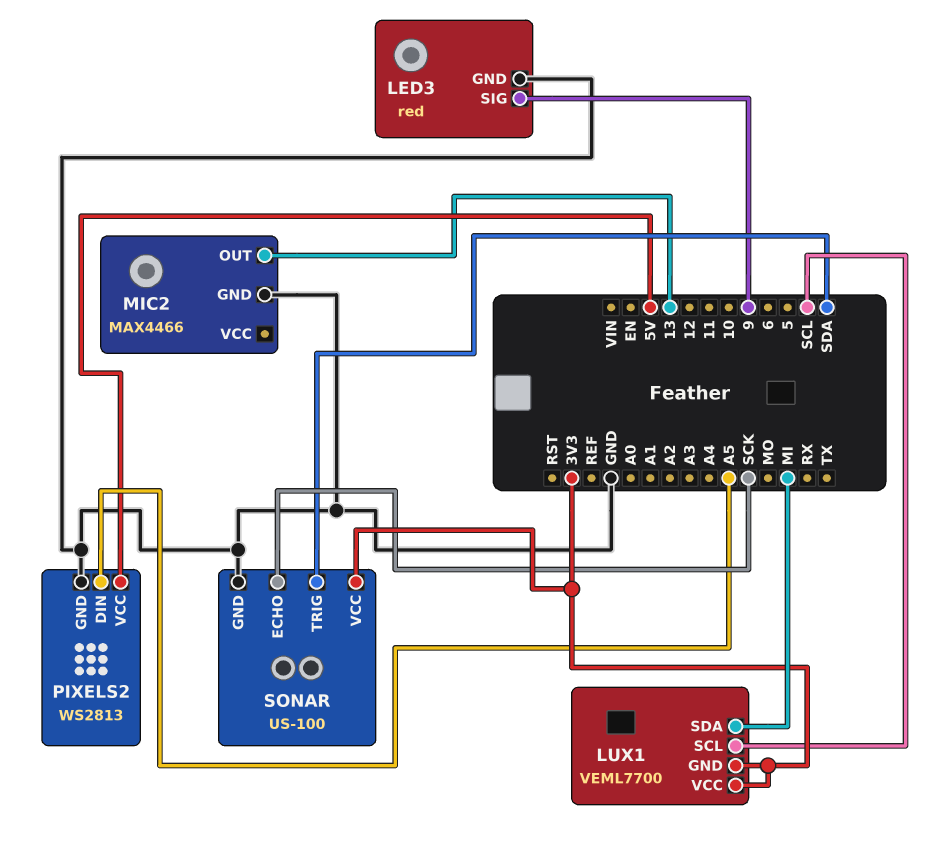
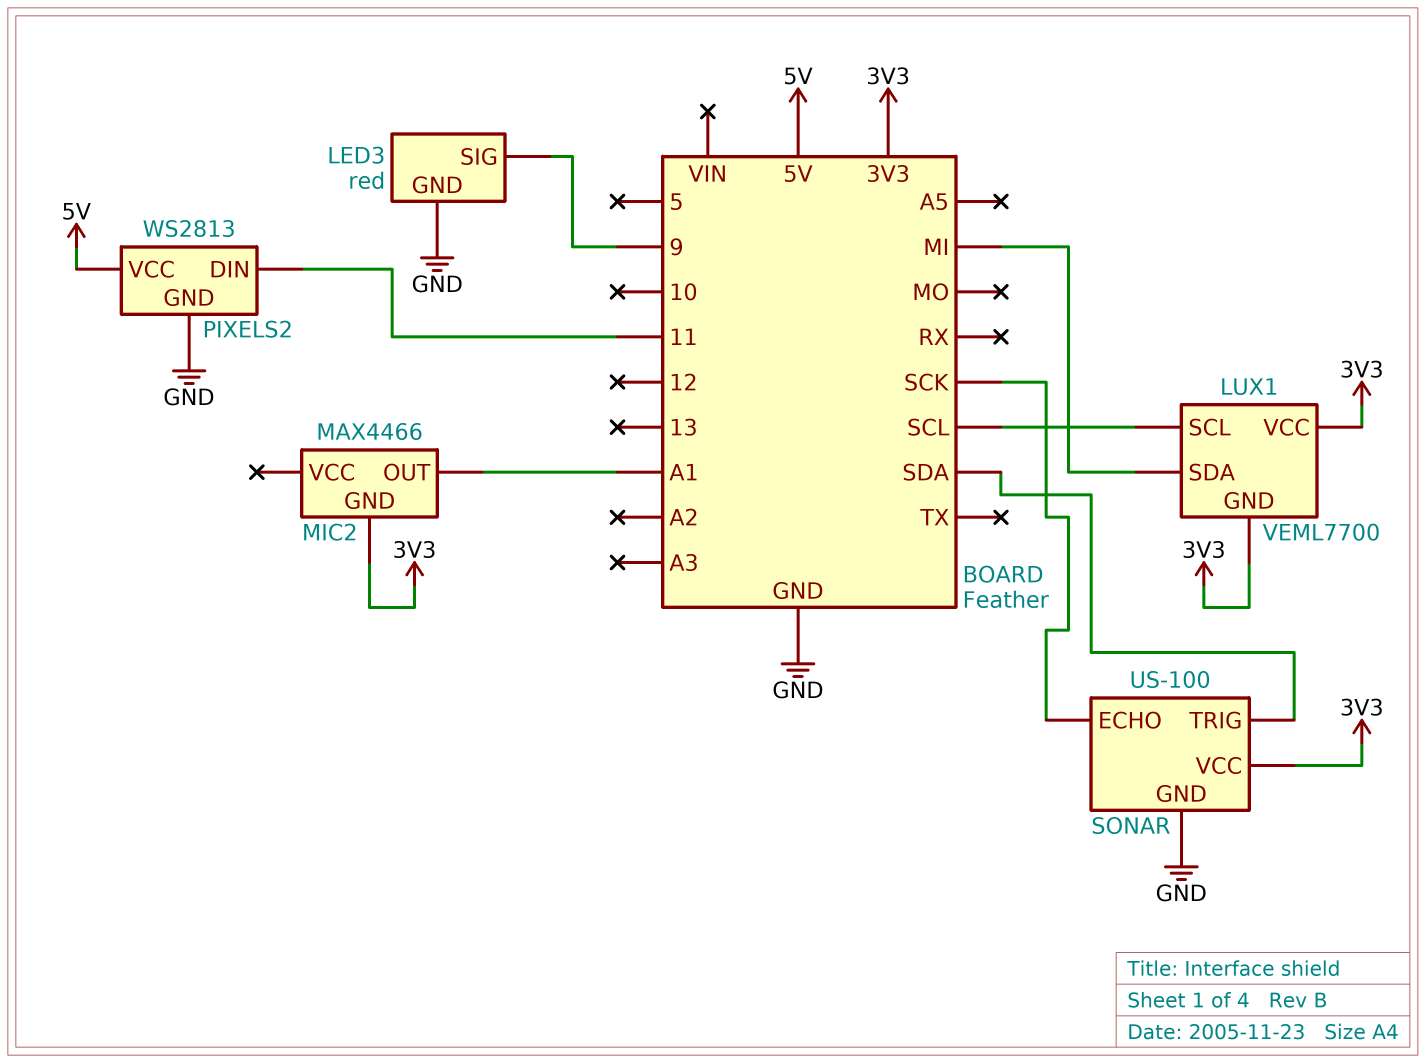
MIC2 pin GND: GND -> 3V3
MIC2 pin OUT: 13 -> A1
PIXELS2 pin DIN: A5 -> 11

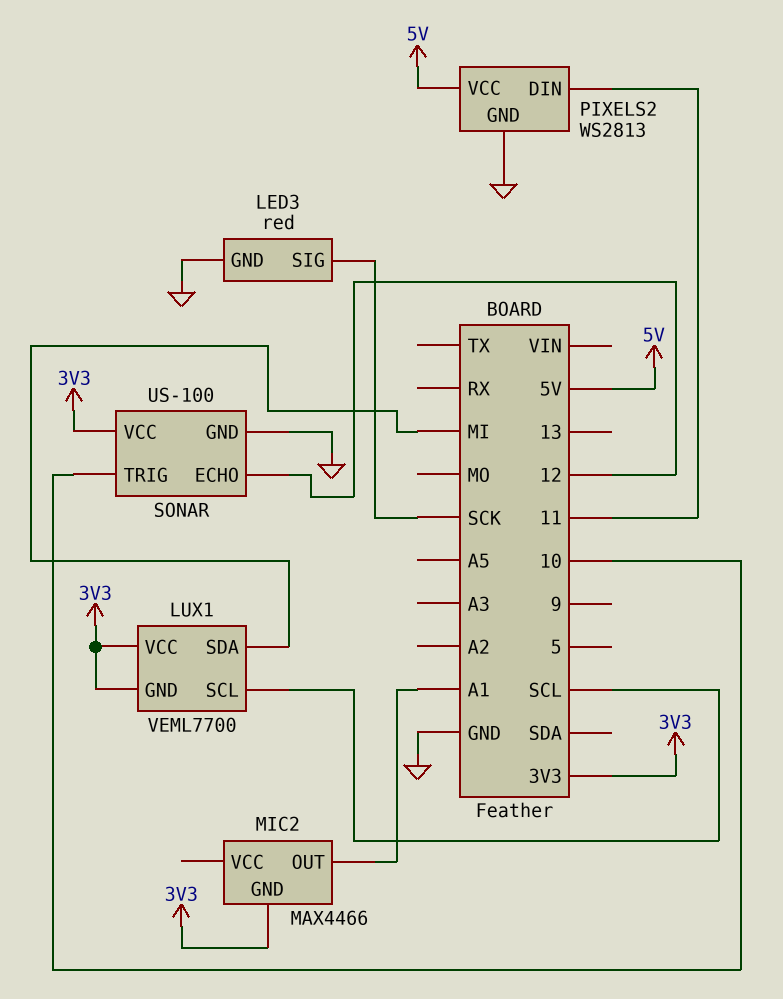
LED3 pin SIG: 9 -> SCK
SONAR pin ECHO: SCK -> 12
SONAR pin TRIG: SDA -> 10

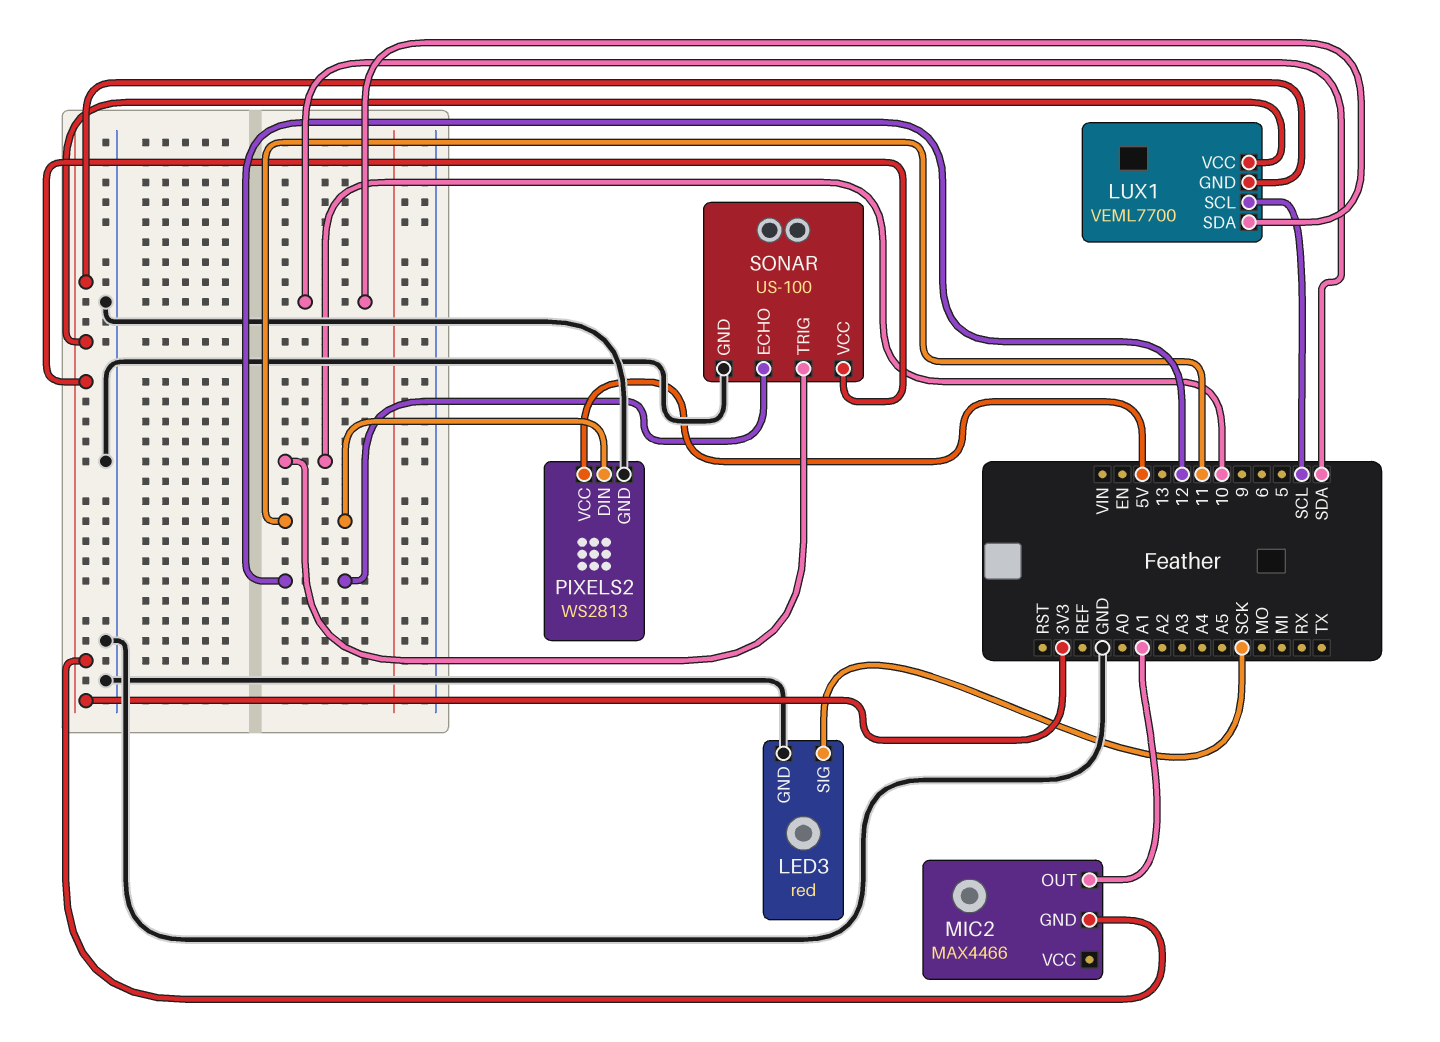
LUX1 pin SDA: MI -> SDA

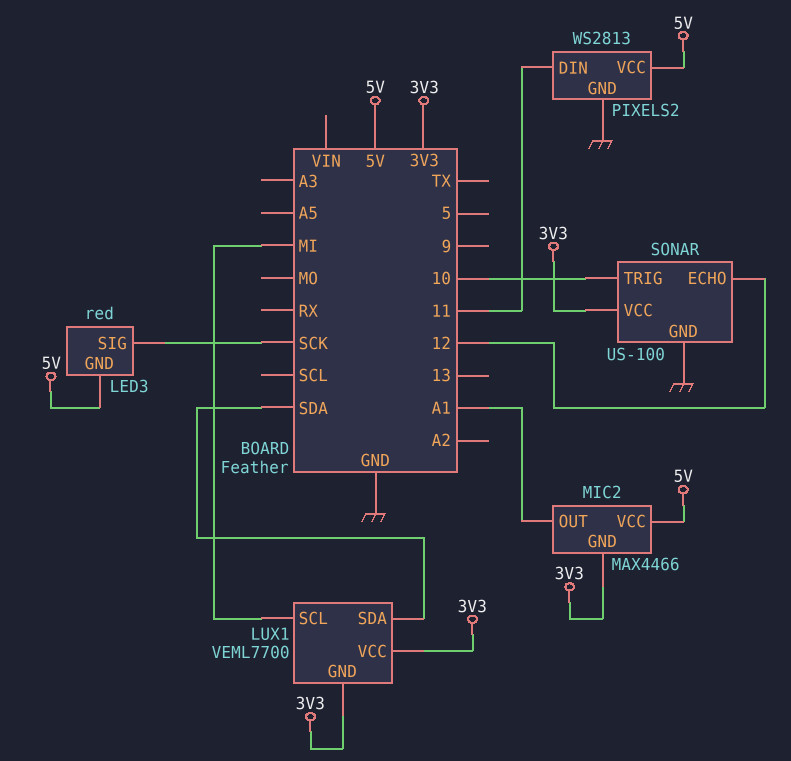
LED3 pin GND: GND -> 5V
LUX1 pin SCL: SCL -> MI
MIC2 pin VCC: none -> 5V

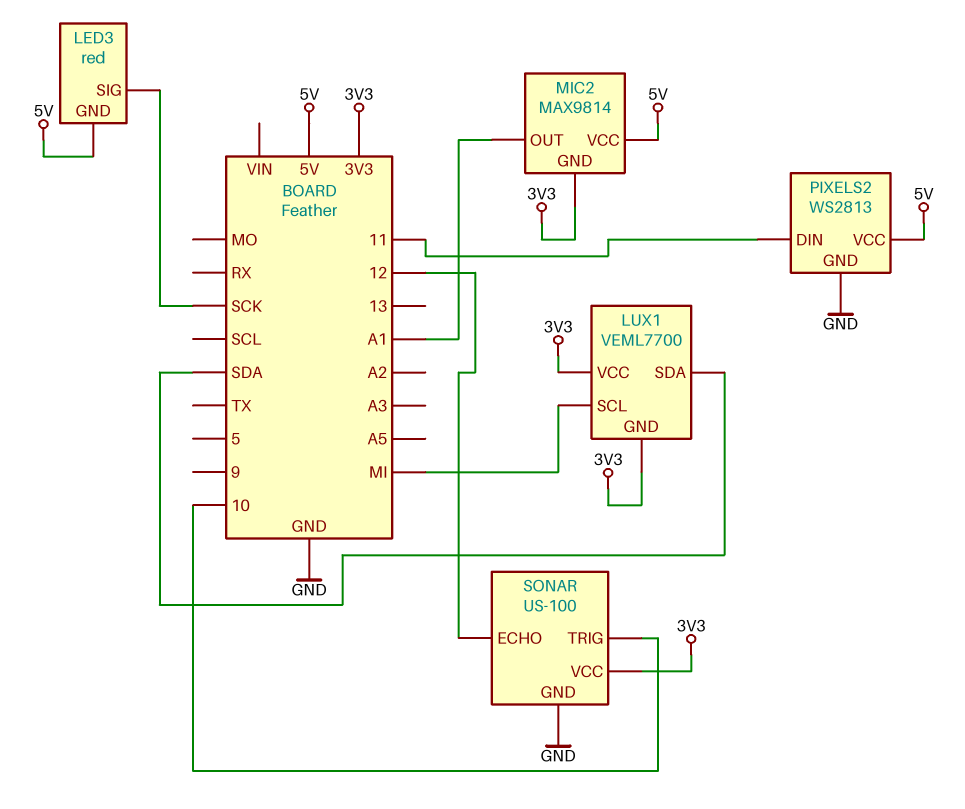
MIC2: MAX4466 -> MAX9814

